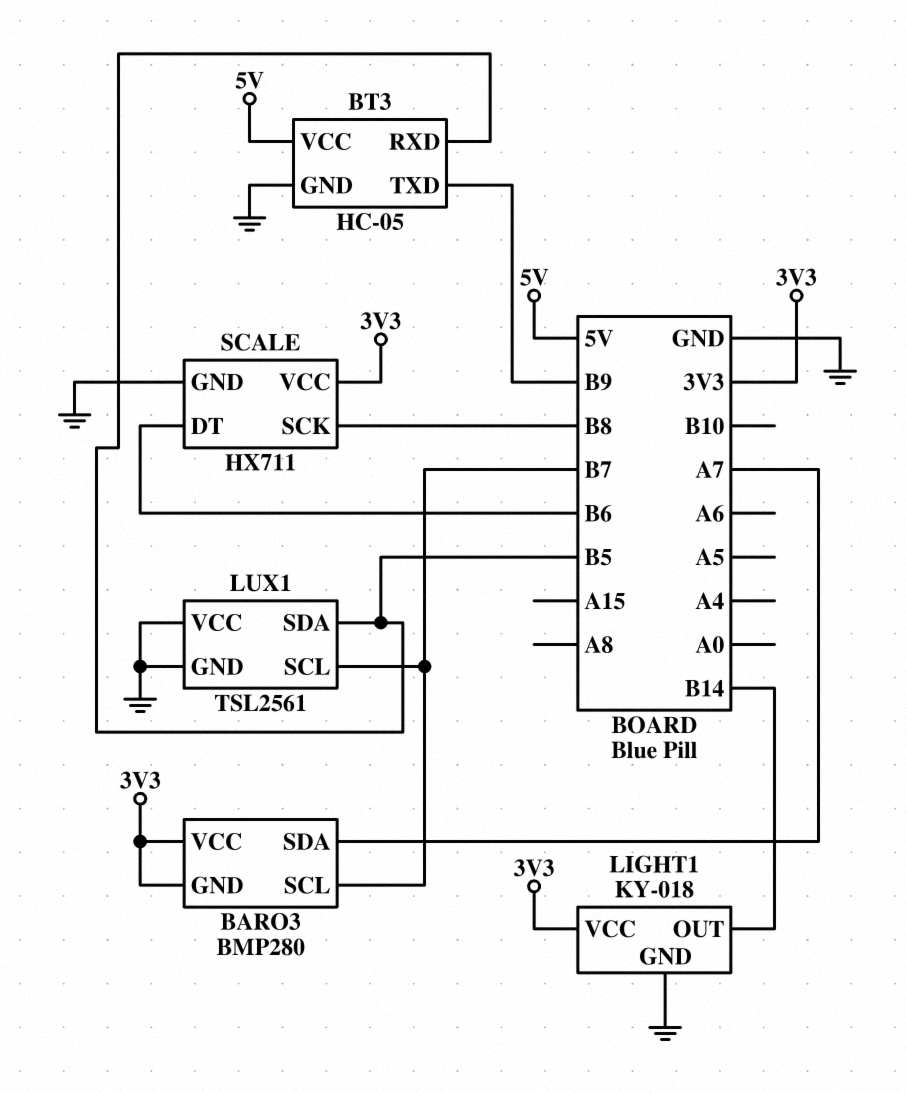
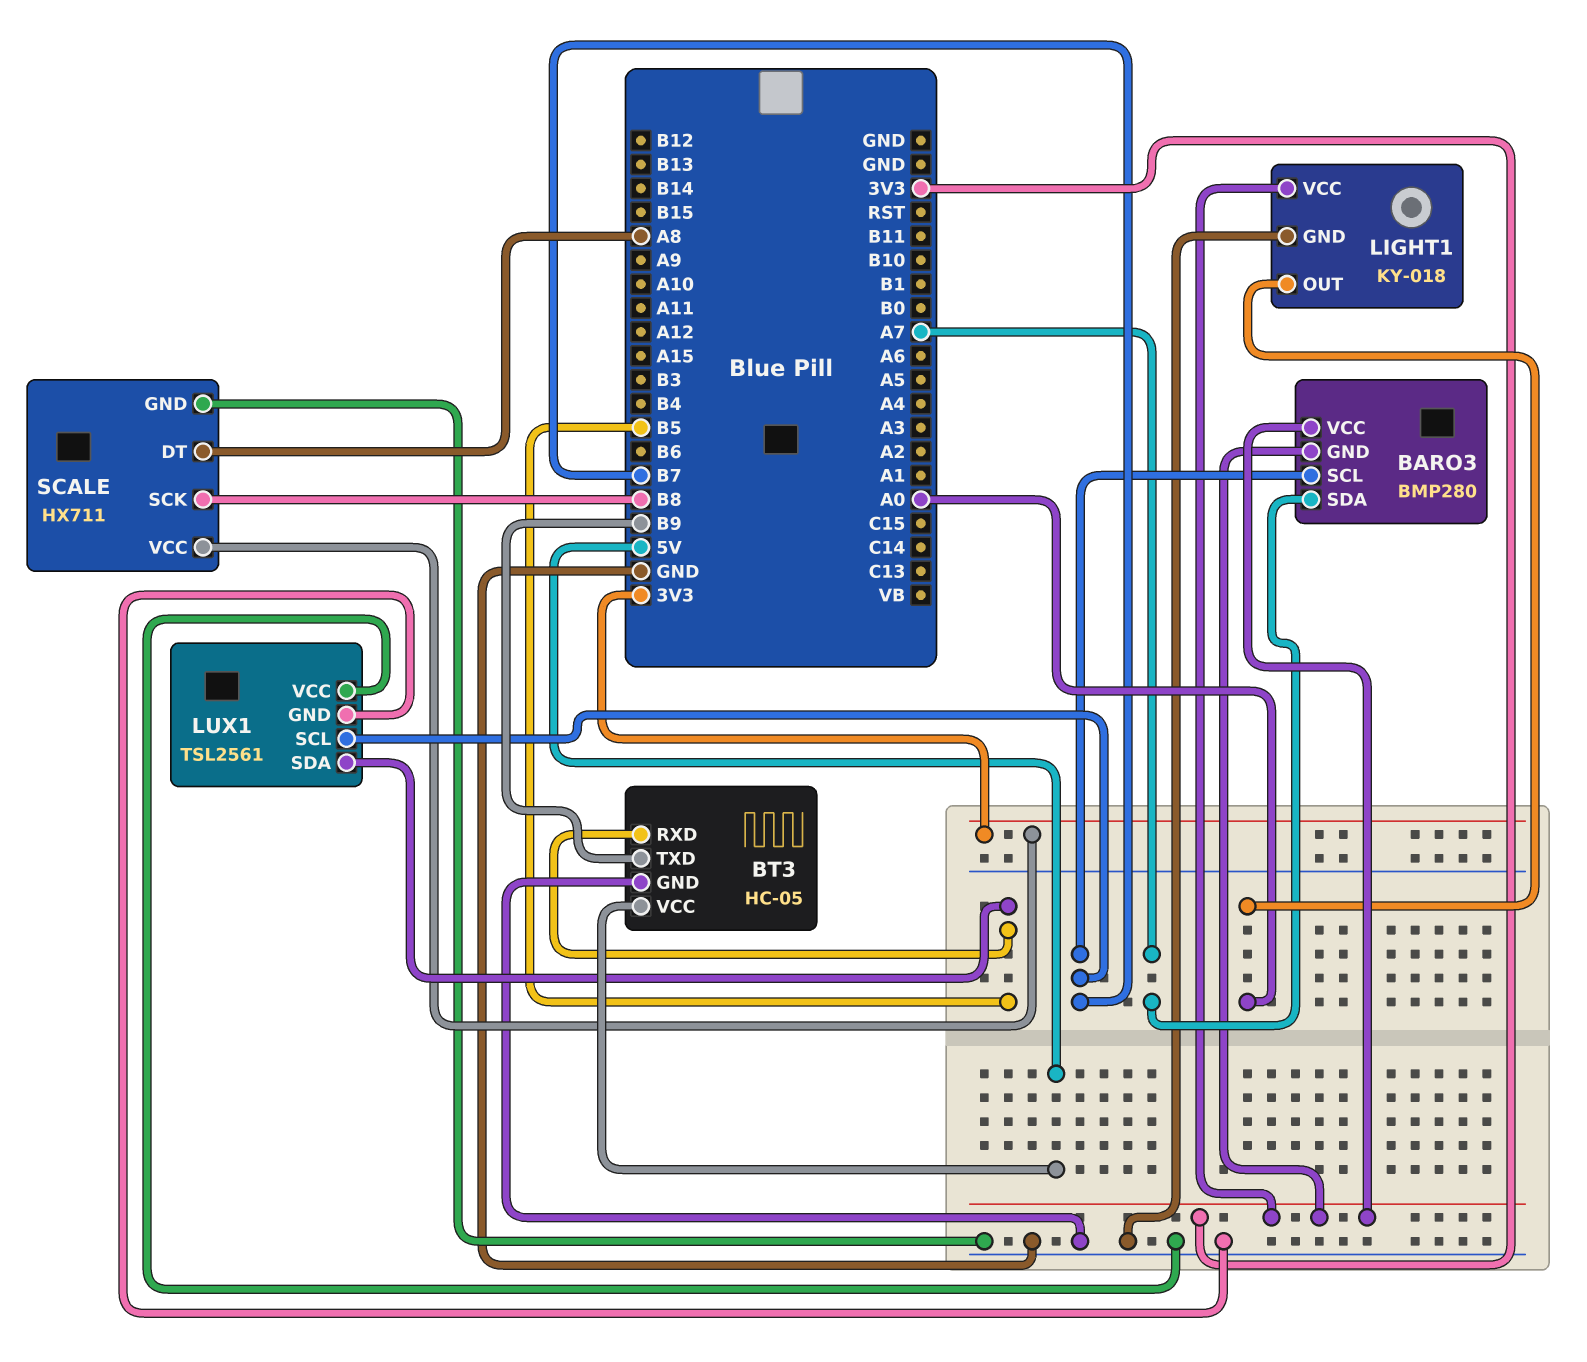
LIGHT1 pin OUT: B14 -> A0
SCALE pin DT: B6 -> A8

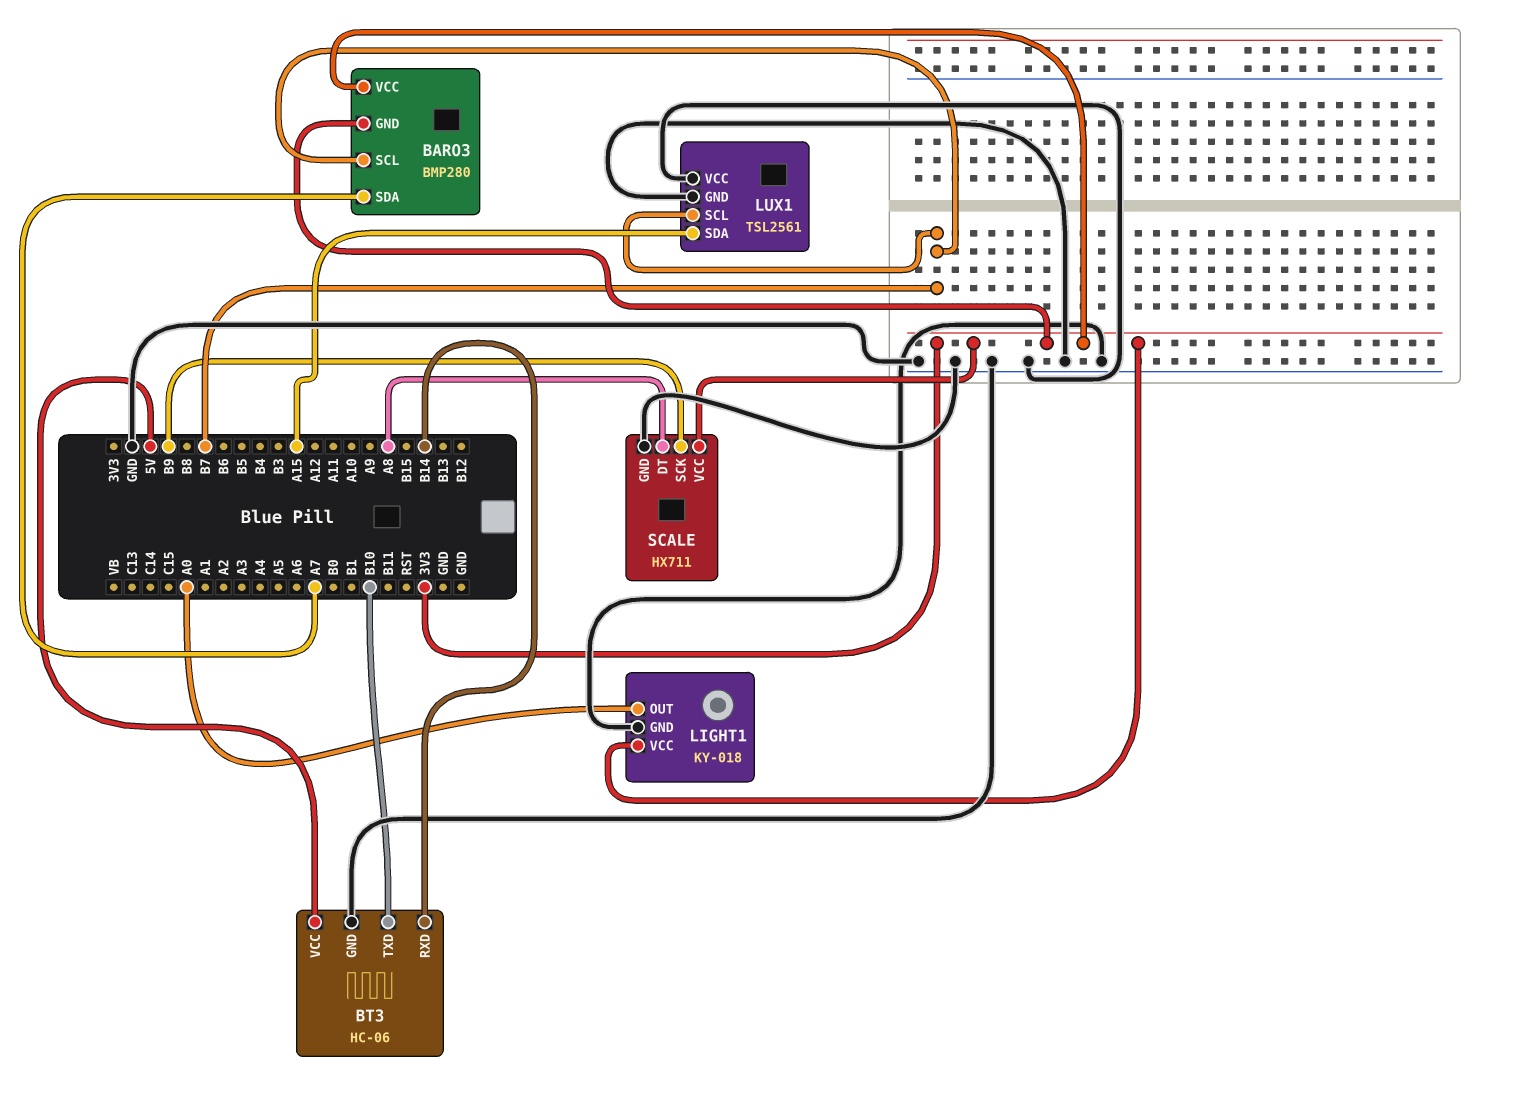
BT3: HC-05 -> HC-06
BT3 pin RXD: B5 -> B14
BT3 pin TXD: B9 -> B10
LUX1 pin SDA: B5 -> A15
SCALE pin SCK: B8 -> B9

